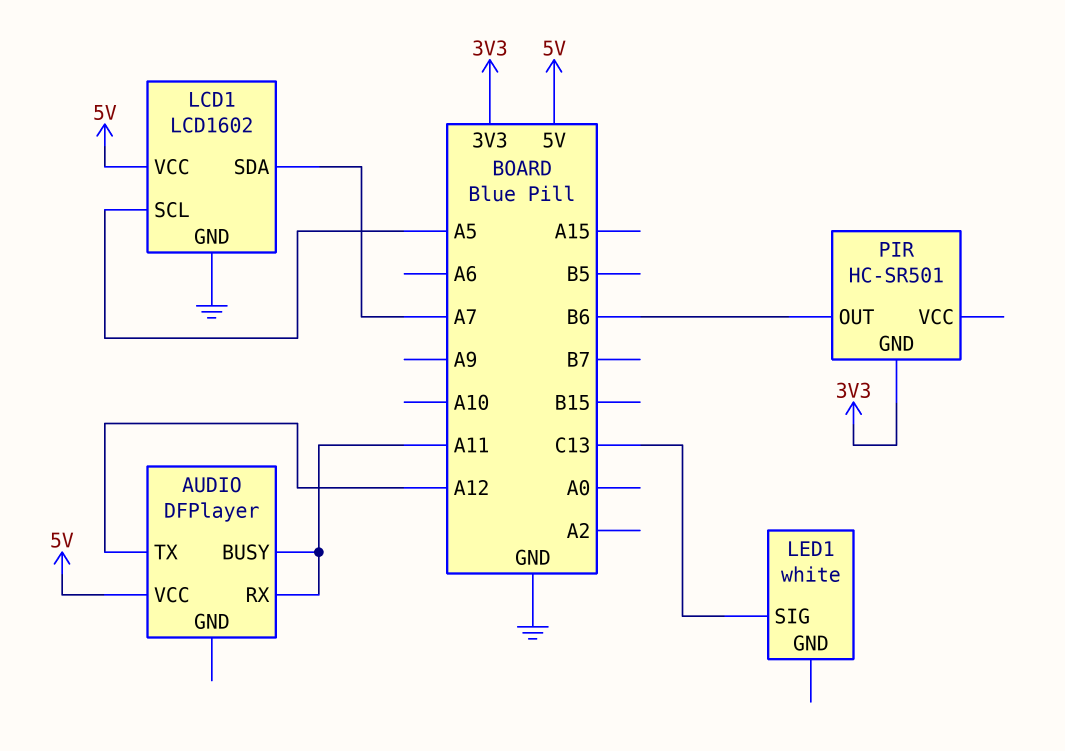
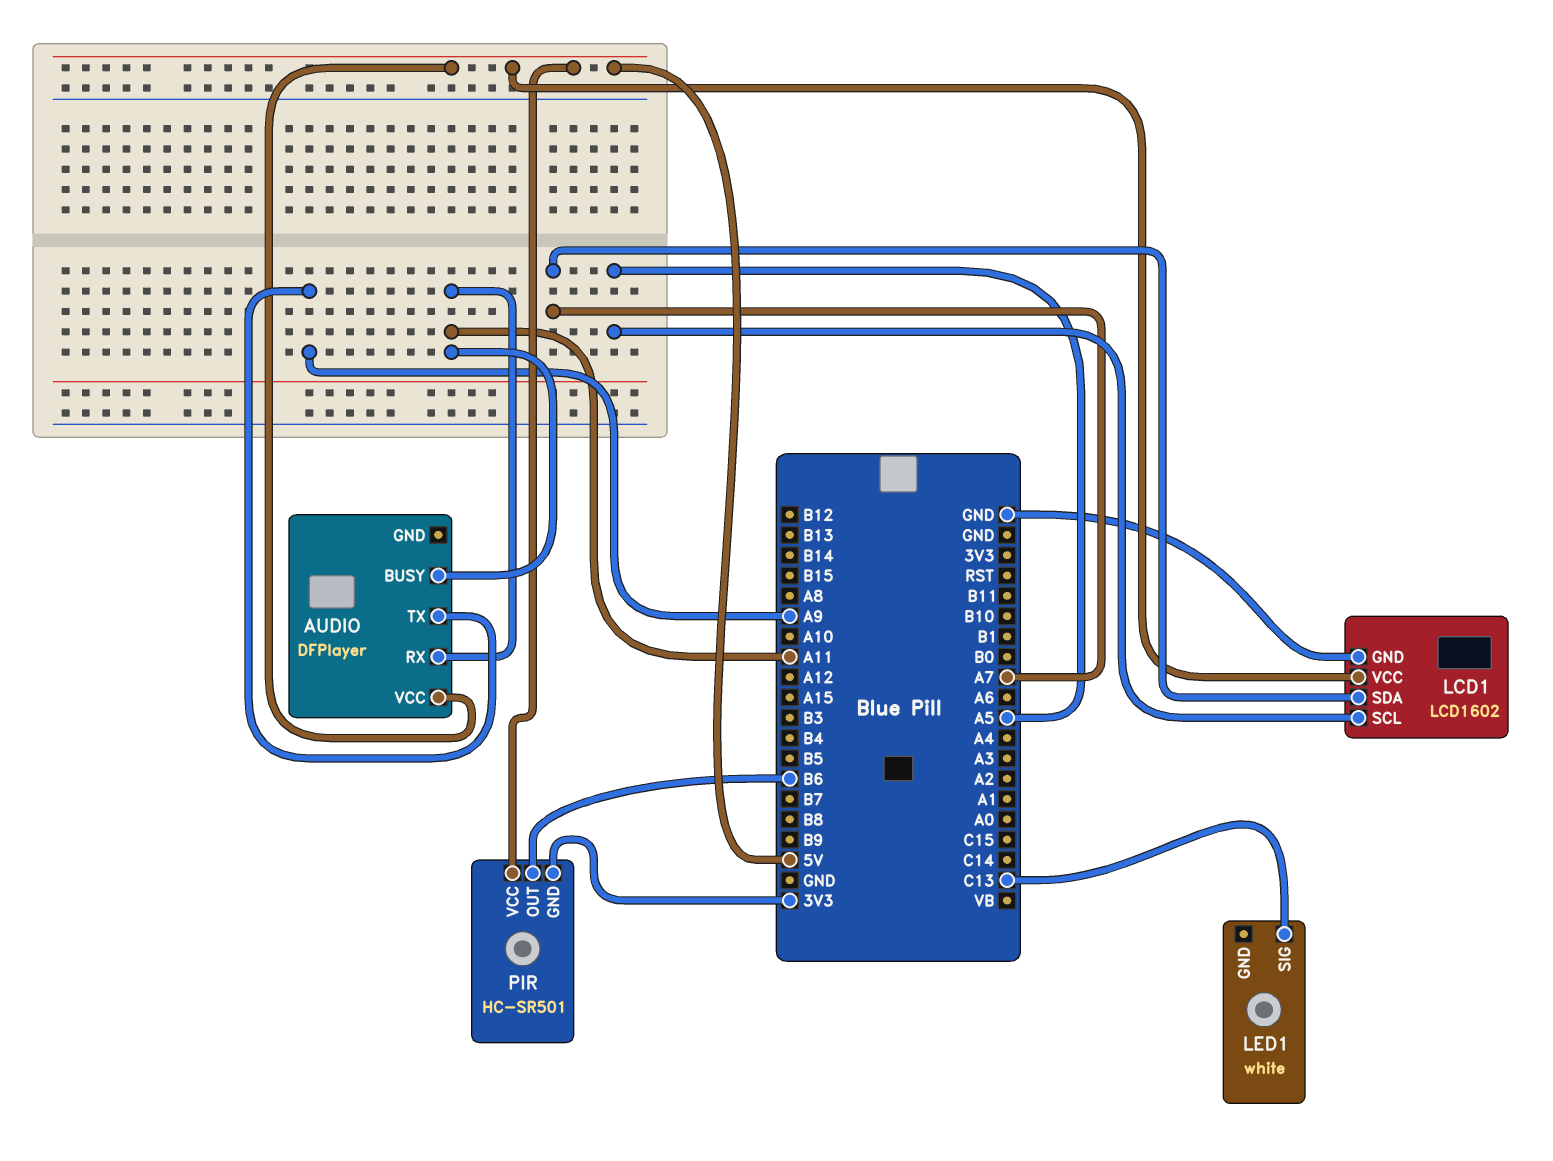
AUDIO pin TX: A12 -> A9
PIR pin VCC: none -> 5V

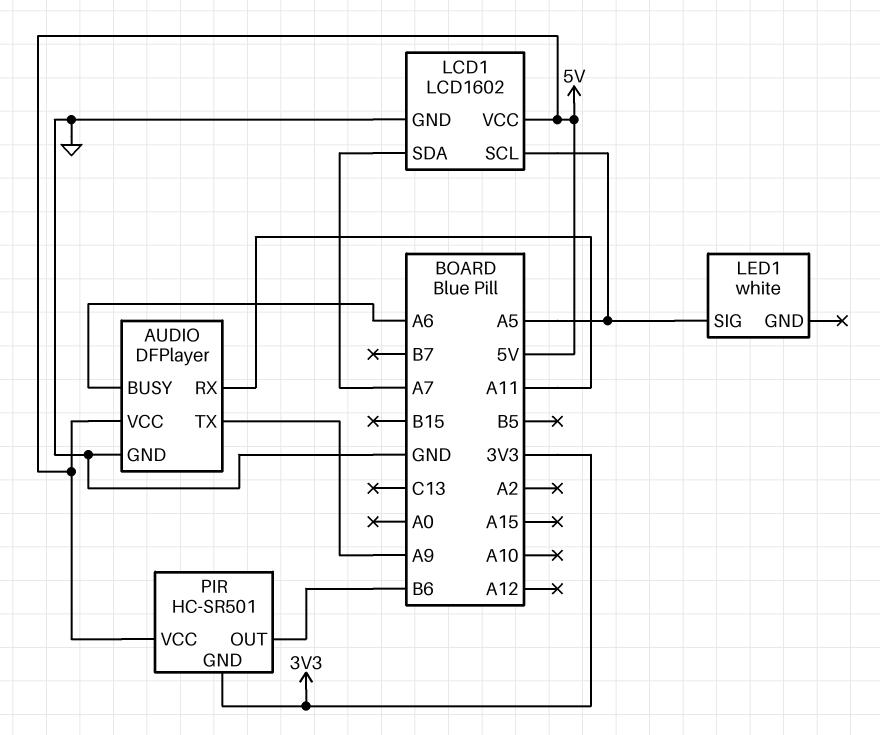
AUDIO pin BUSY: A11 -> A6
AUDIO pin GND: none -> GND
LED1 pin SIG: C13 -> A5

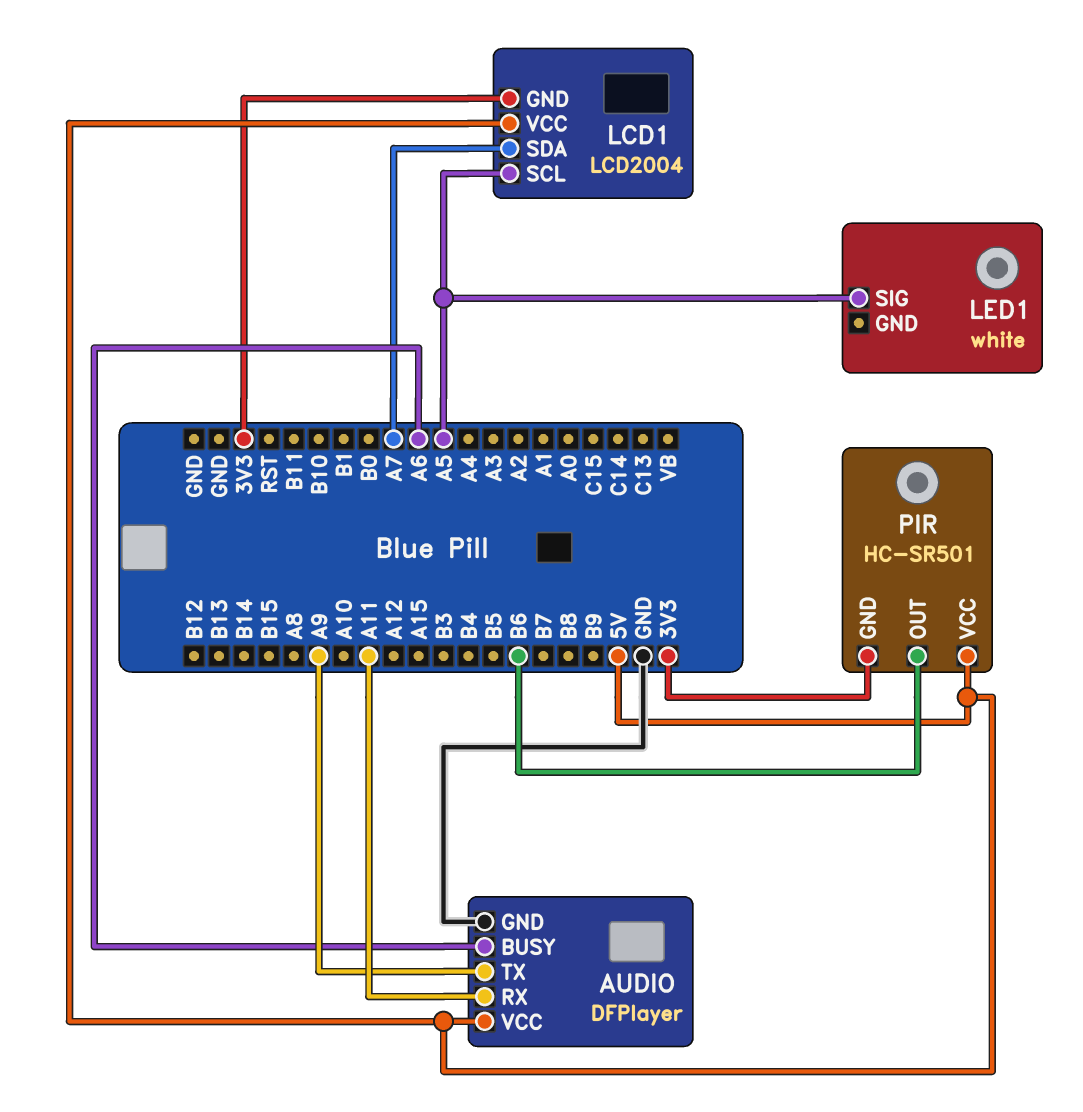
LCD1: LCD1602 -> LCD2004
LCD1 pin GND: GND -> 3V3

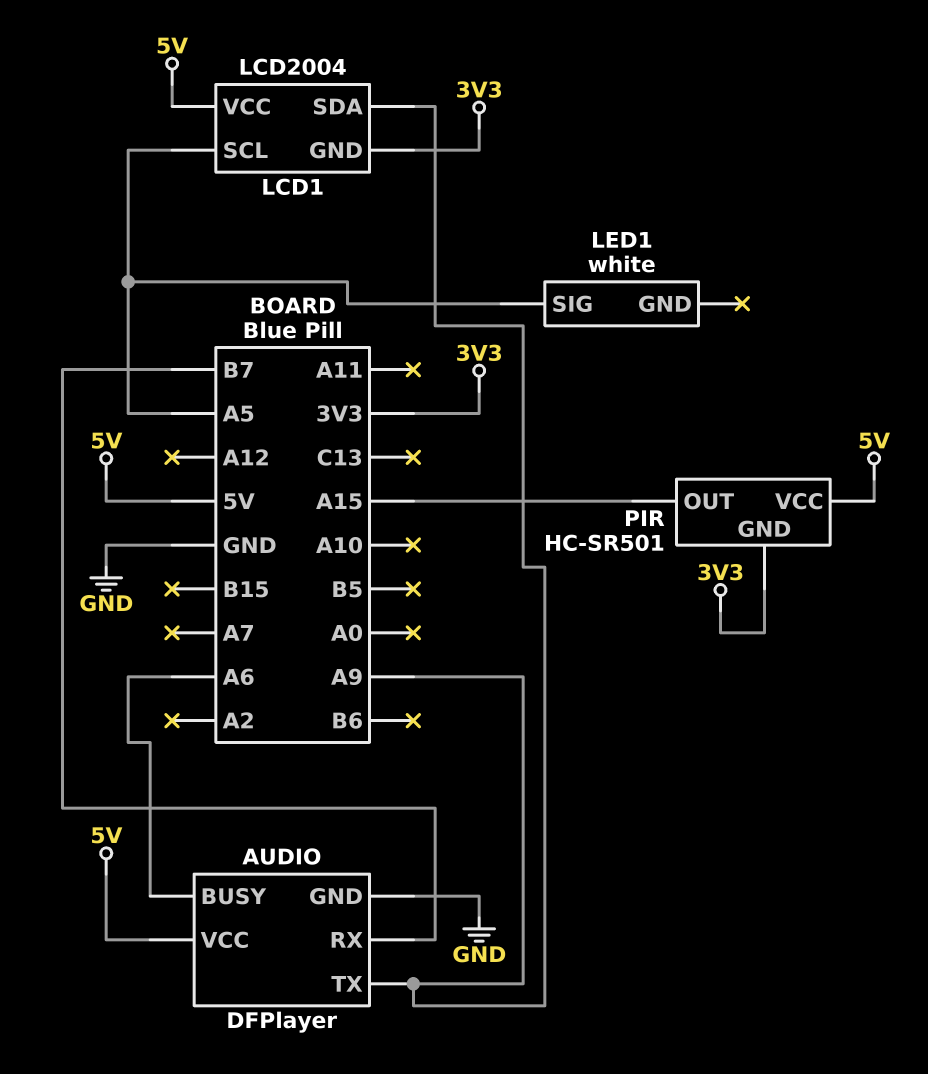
AUDIO pin RX: A11 -> B7
LCD1 pin SDA: A7 -> A9
PIR pin OUT: B6 -> A15

